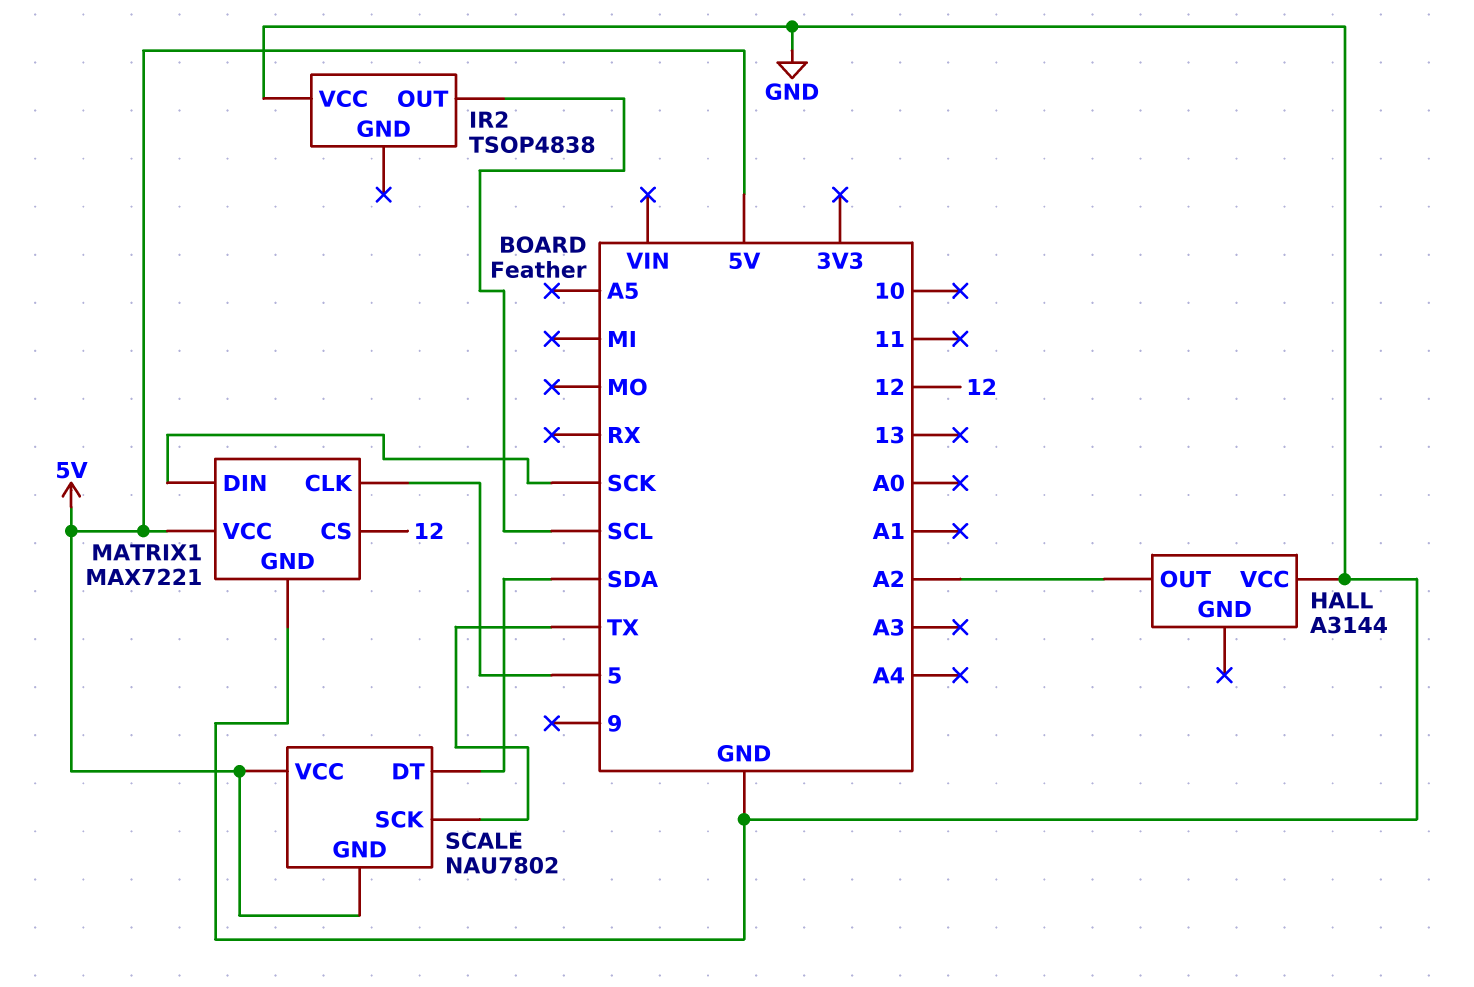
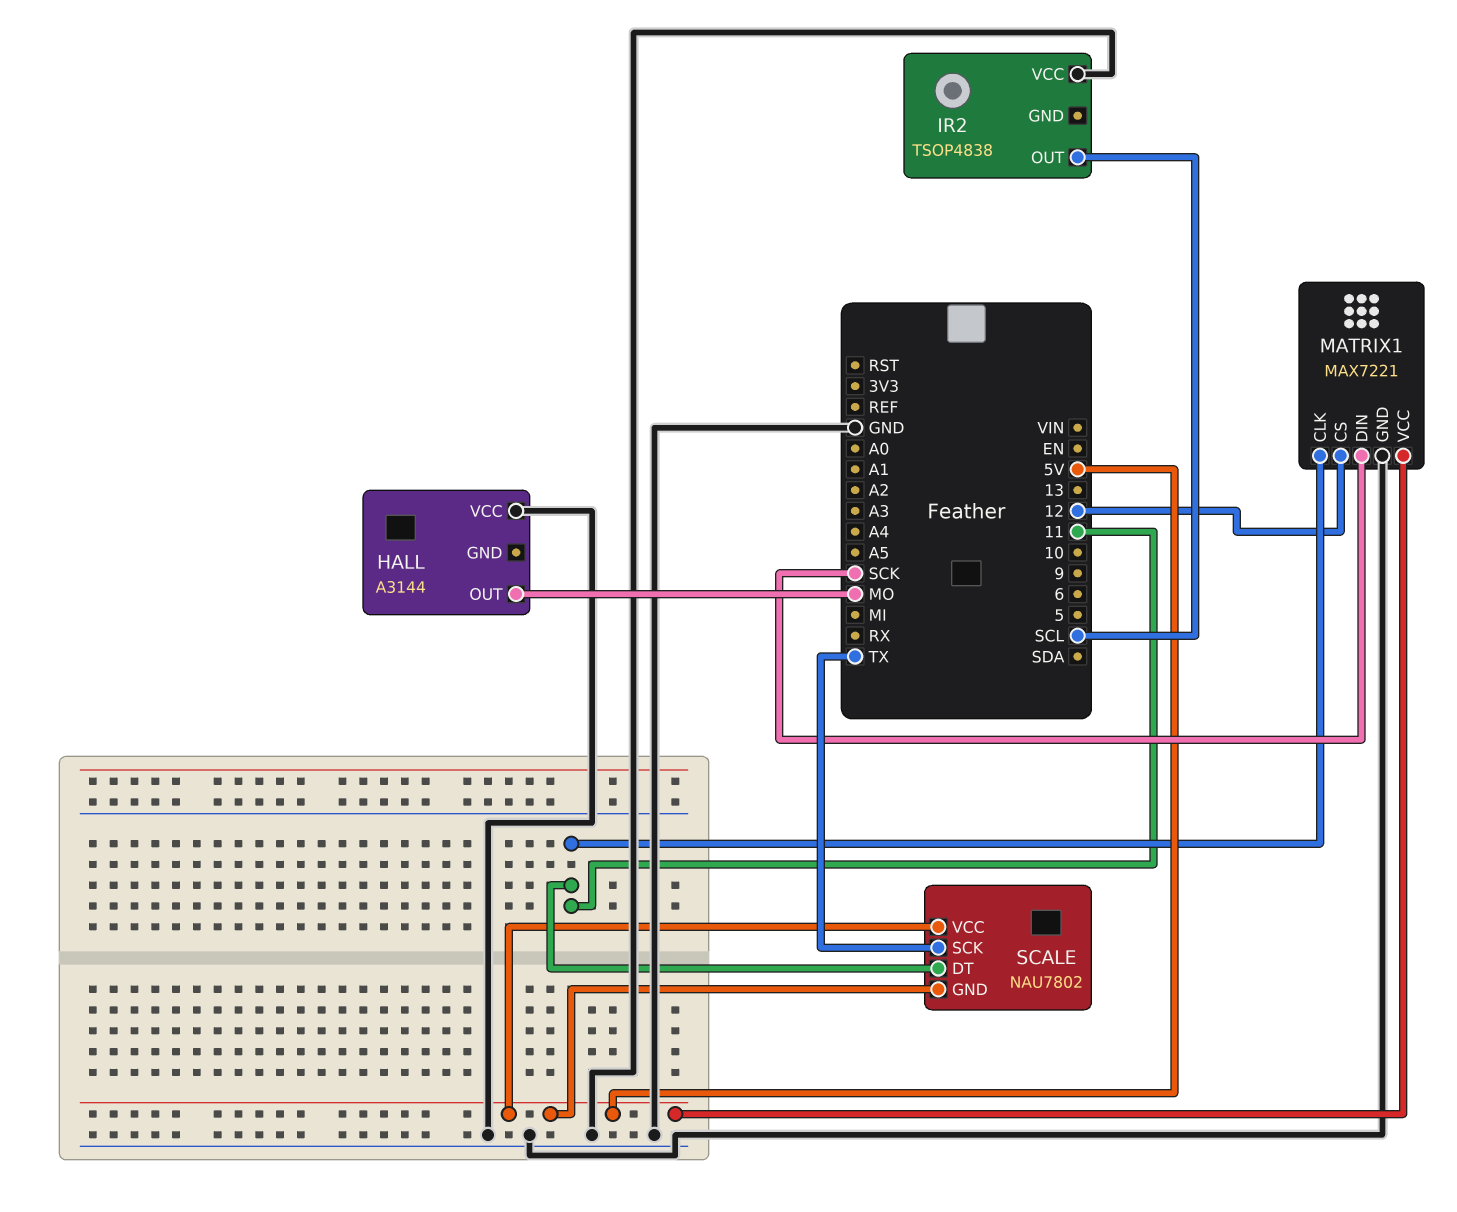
HALL pin OUT: A2 -> MO
MATRIX1 pin CLK: 5 -> 11
SCALE pin DT: SDA -> 11

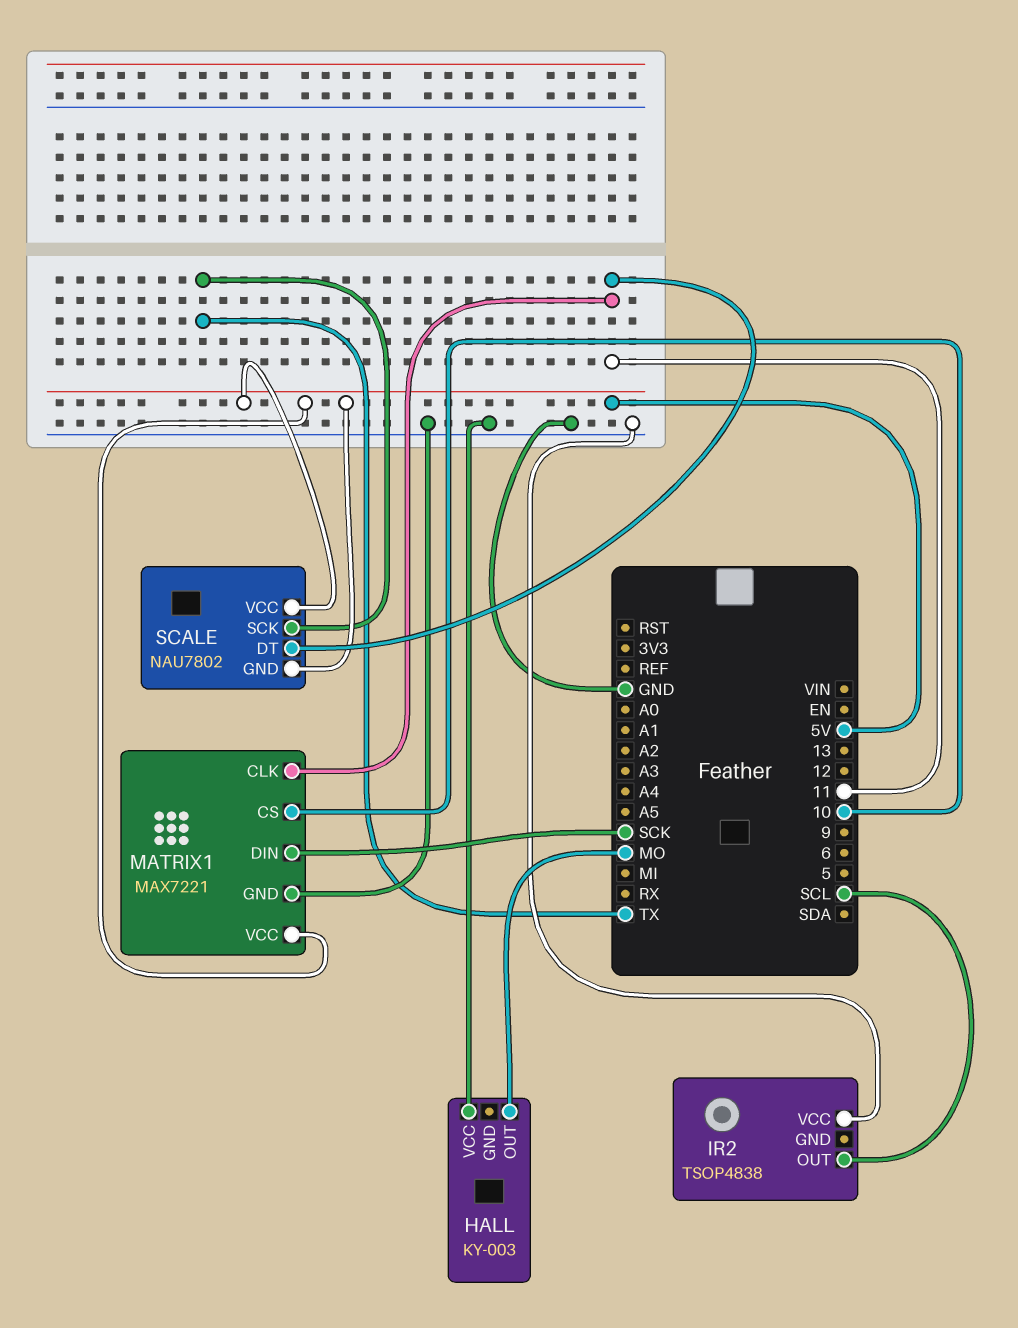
HALL: A3144 -> KY-003
MATRIX1 pin CS: 12 -> 10

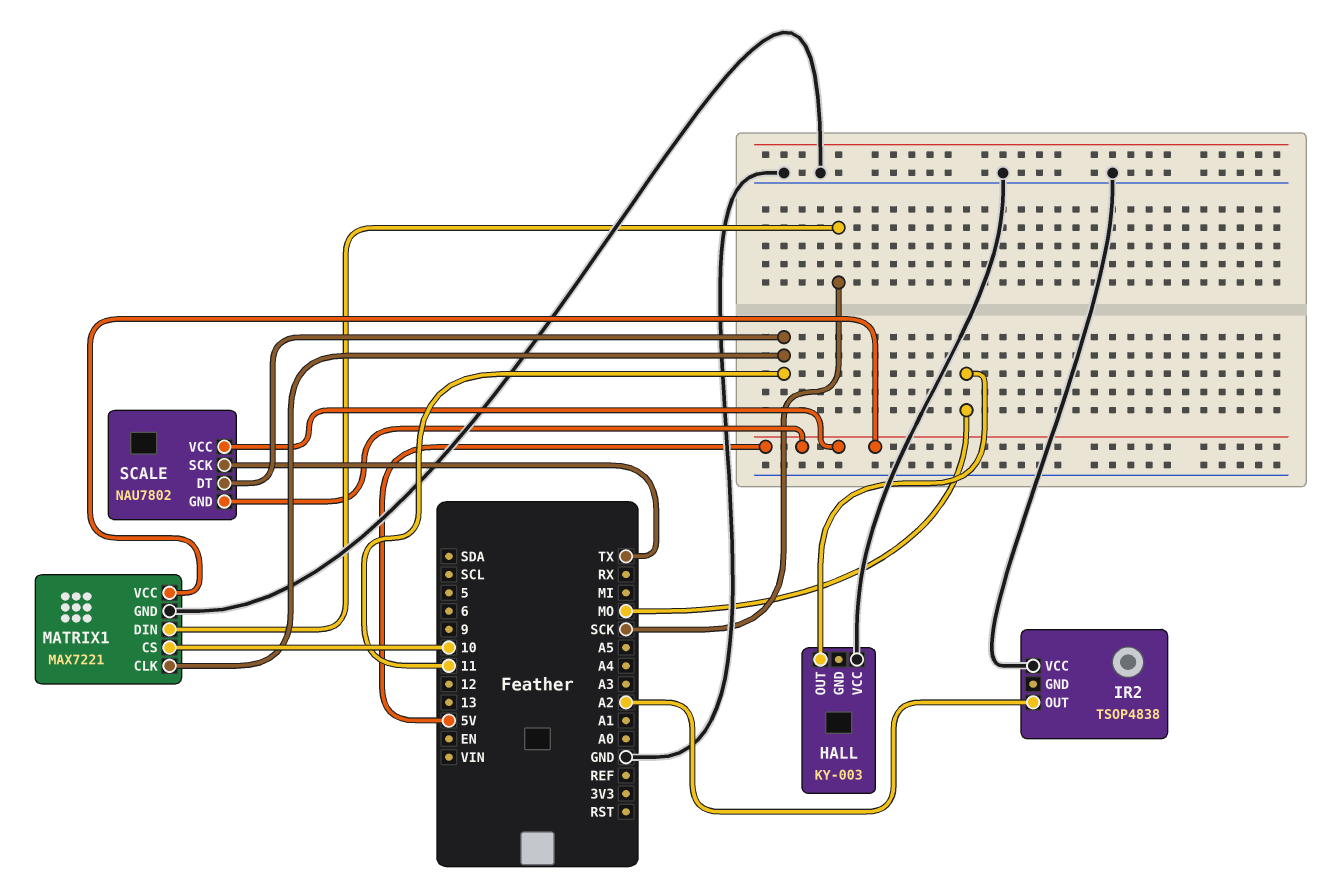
IR2 pin OUT: SCL -> A2

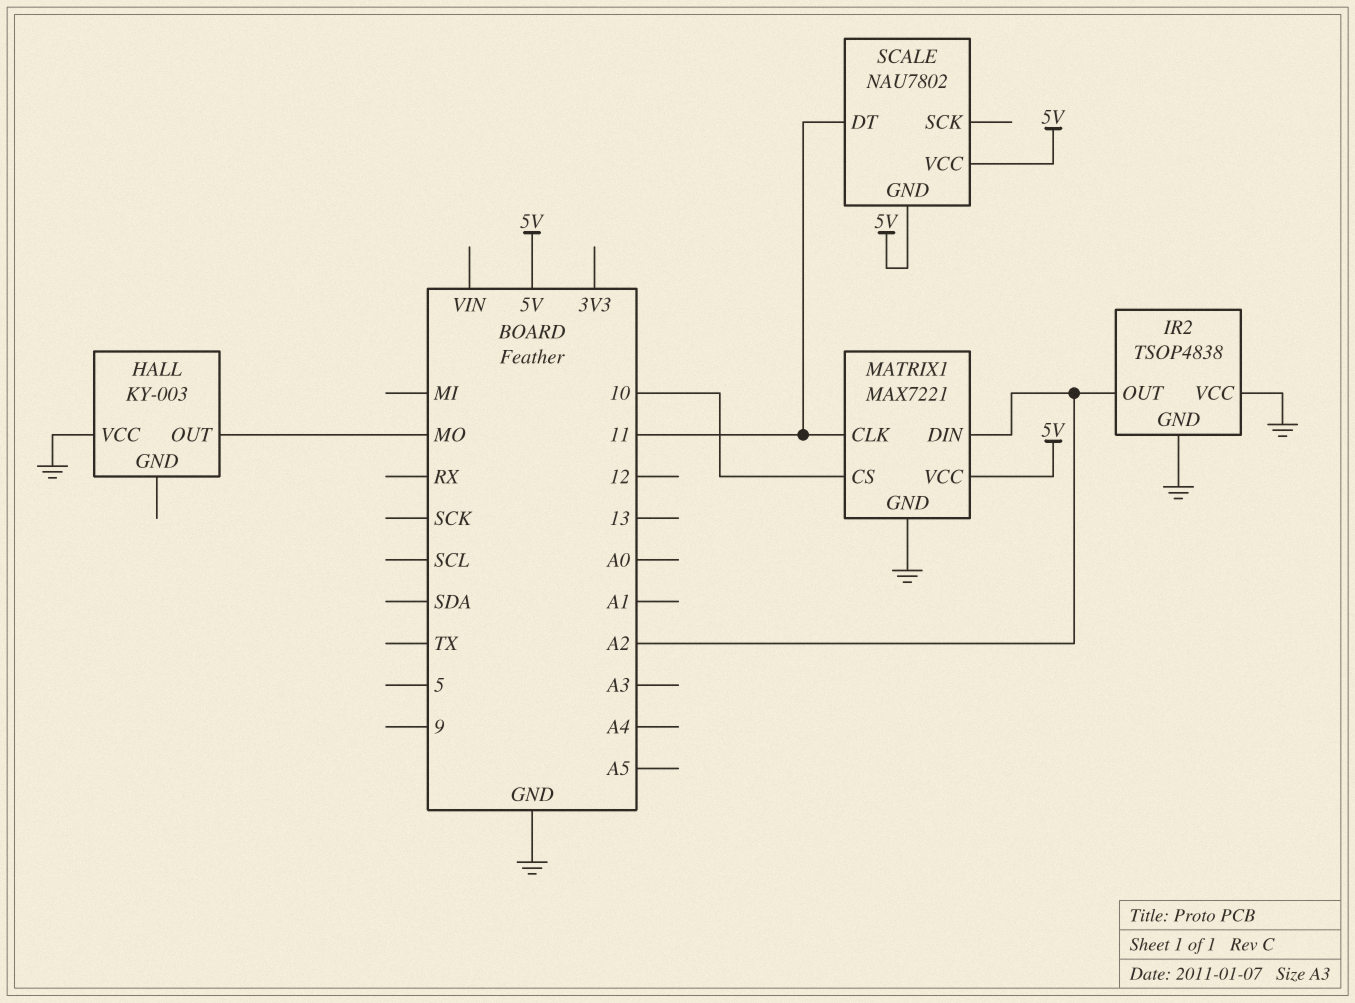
IR2 pin GND: none -> GND
MATRIX1 pin DIN: SCK -> A2
SCALE pin SCK: TX -> none

